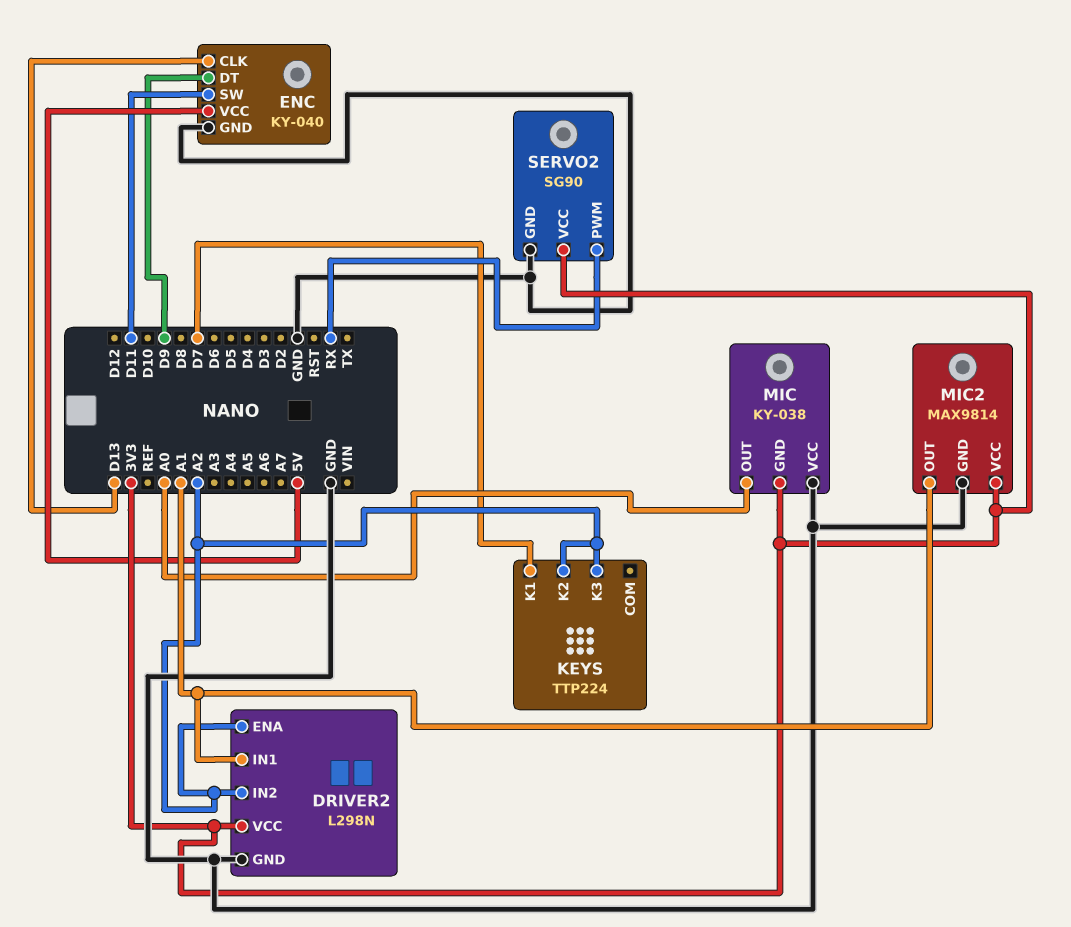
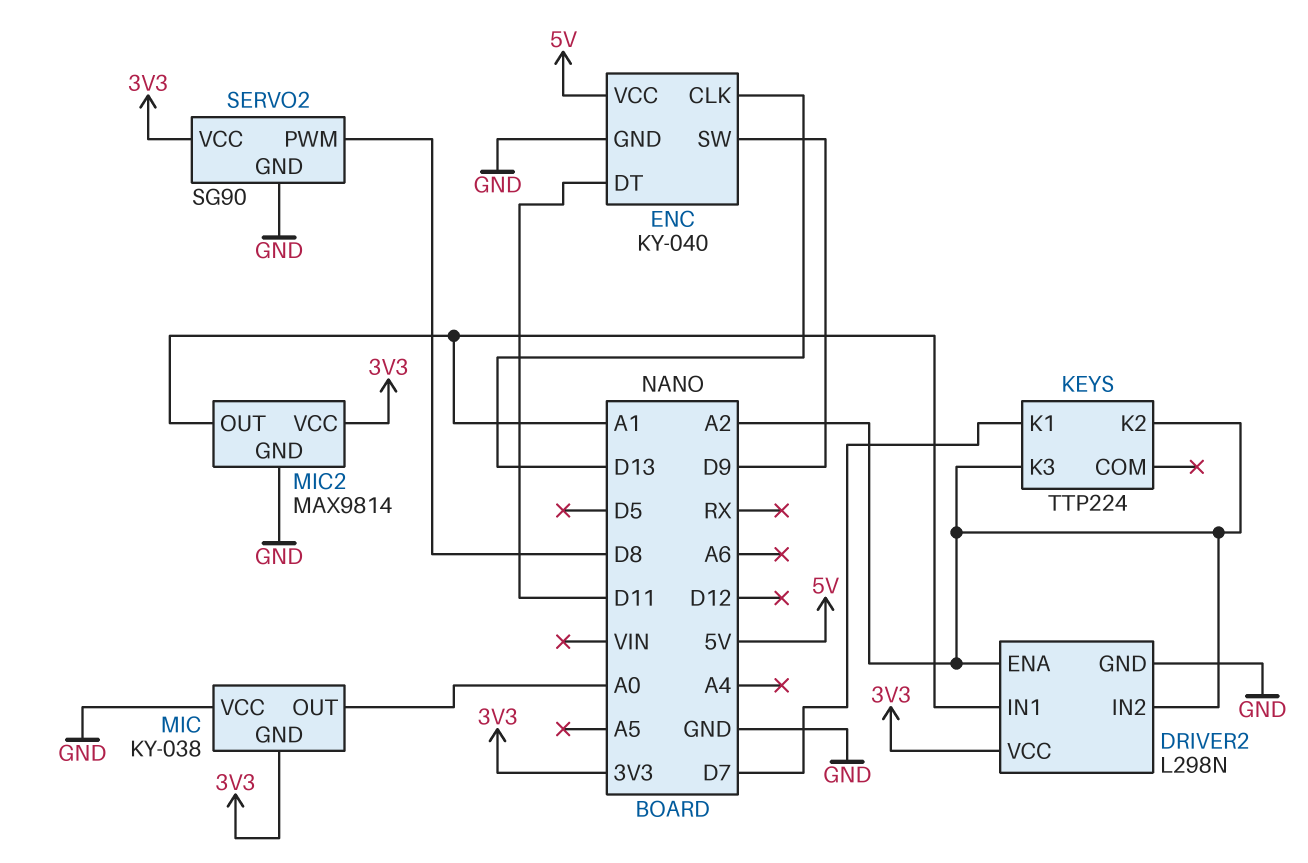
ENC pin DT: D9 -> D11
ENC pin SW: D11 -> D9
SERVO2 pin PWM: RX -> D8

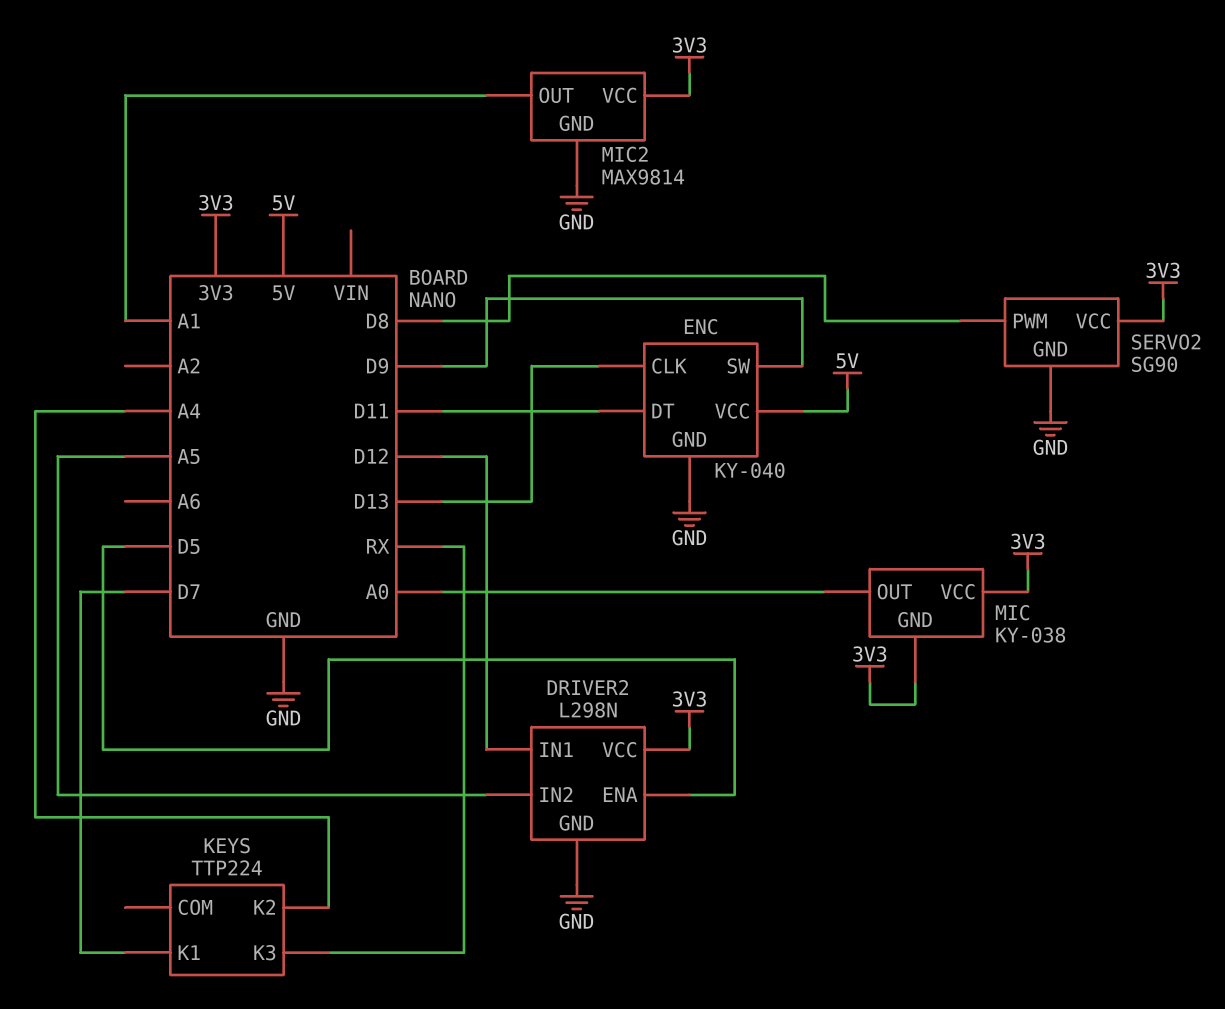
DRIVER2 pin ENA: A2 -> D5
DRIVER2 pin IN1: A1 -> D12
DRIVER2 pin IN2: A2 -> A5
KEYS pin K2: A2 -> A4
KEYS pin K3: A2 -> RX
MIC pin VCC: GND -> 3V3

